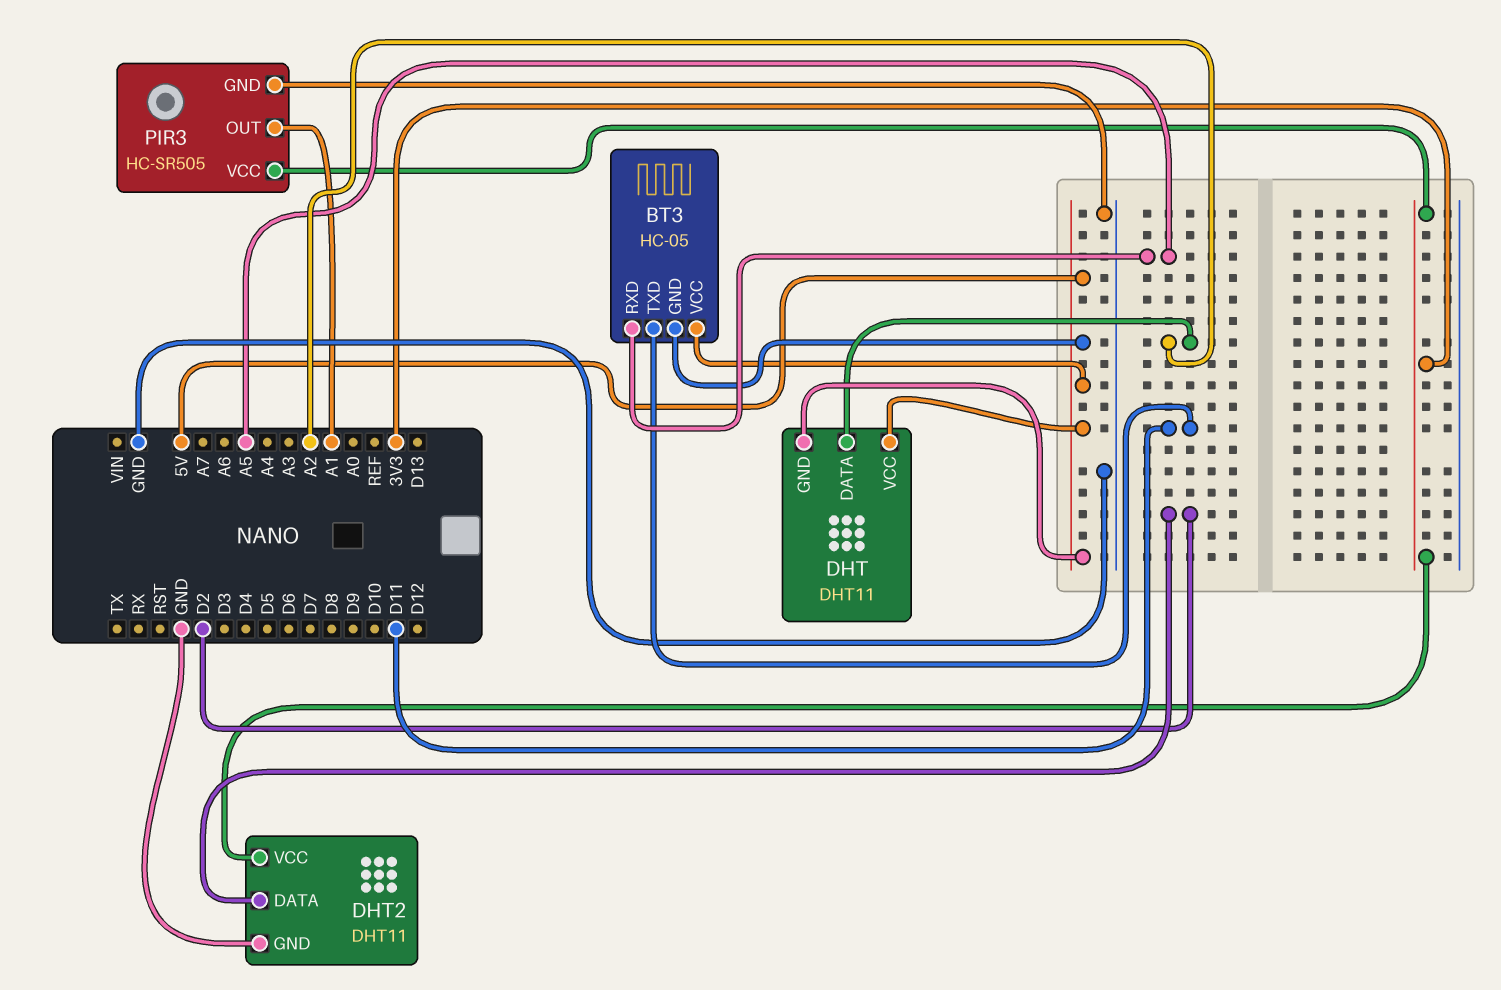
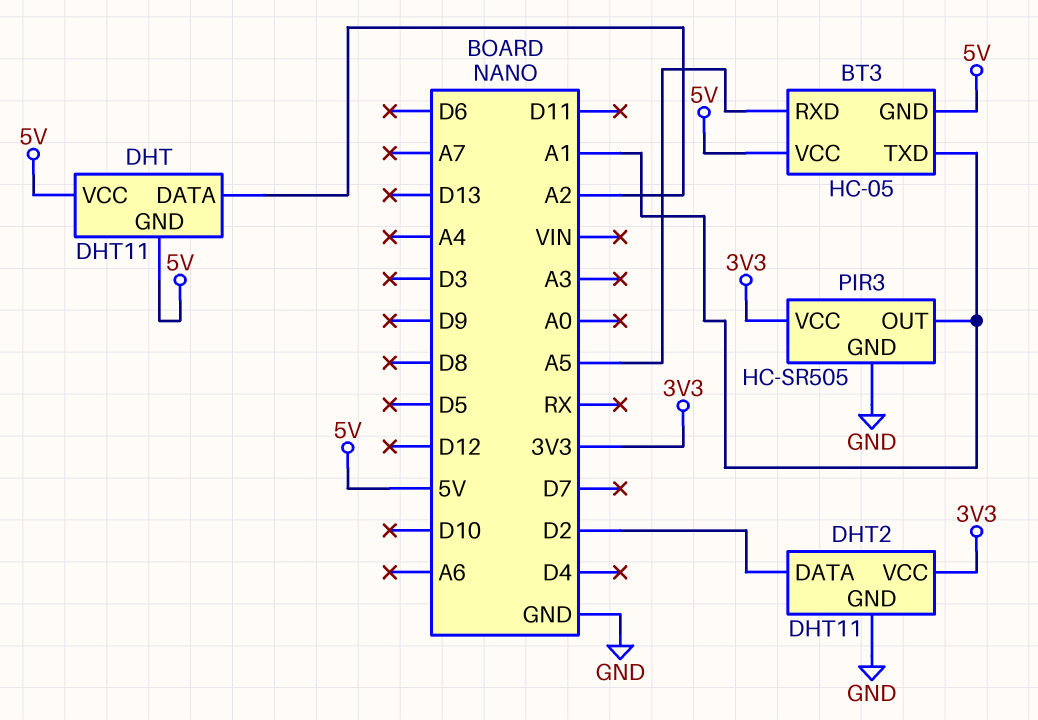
BT3 pin TXD: D11 -> A1

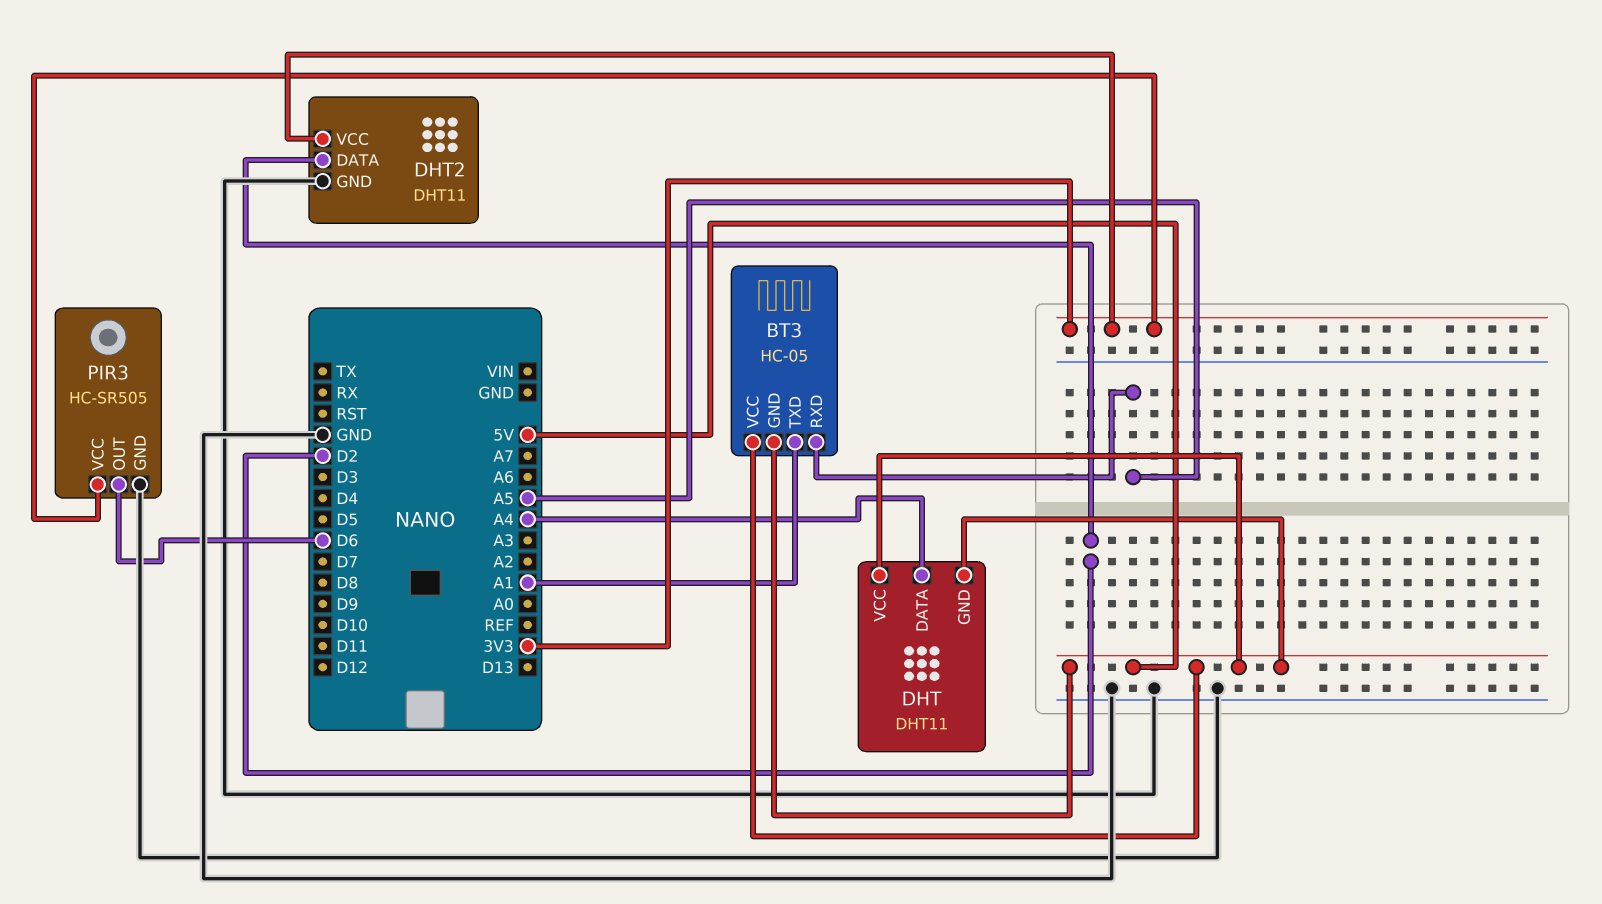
DHT pin DATA: A2 -> A4
PIR3 pin OUT: A1 -> D6

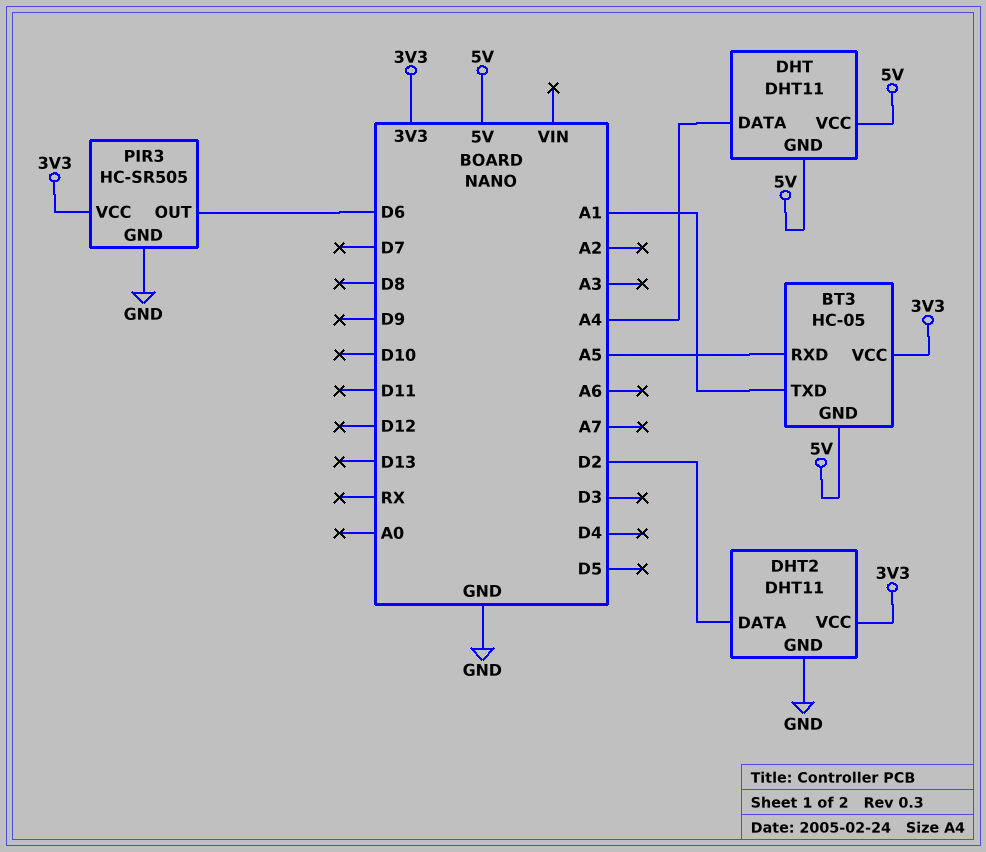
BT3 pin VCC: 5V -> 3V3

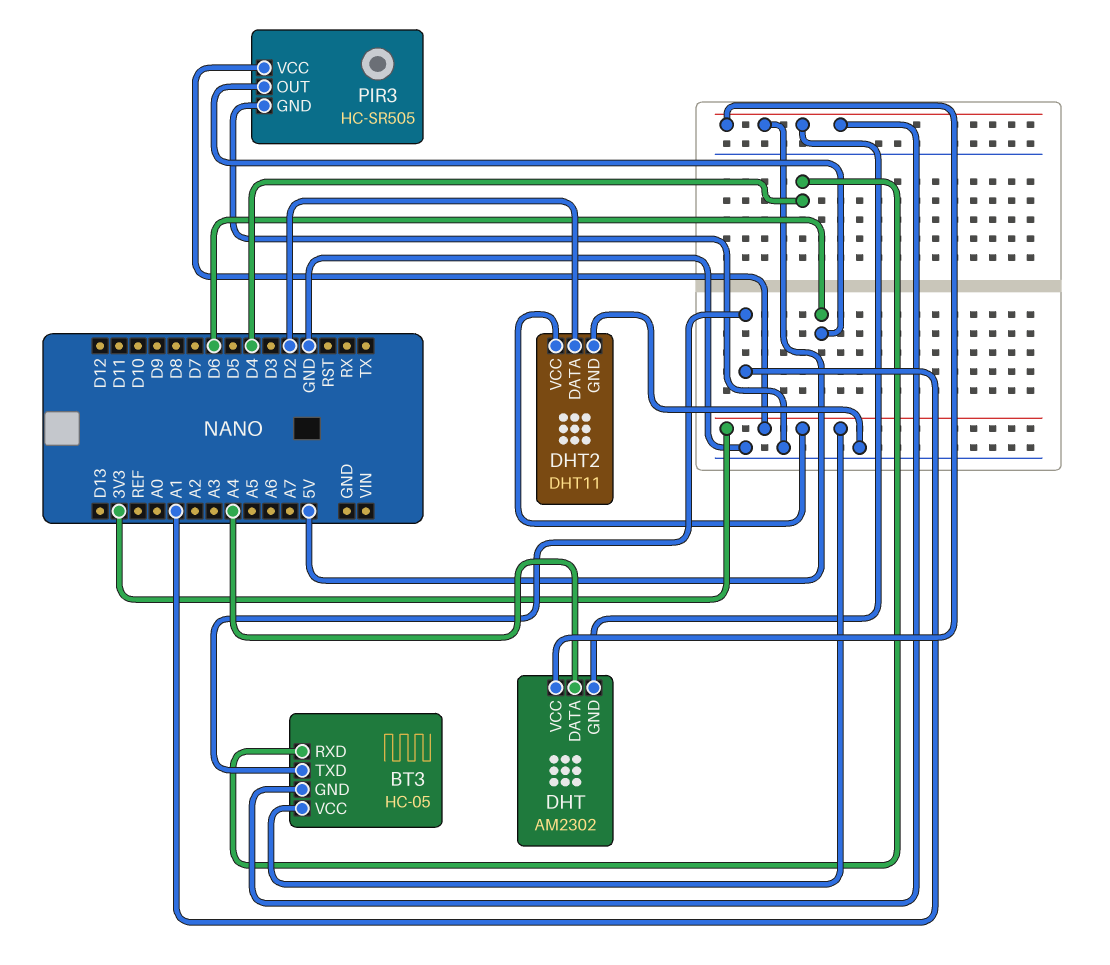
BT3 pin RXD: A5 -> D4
DHT: DHT11 -> AM2302

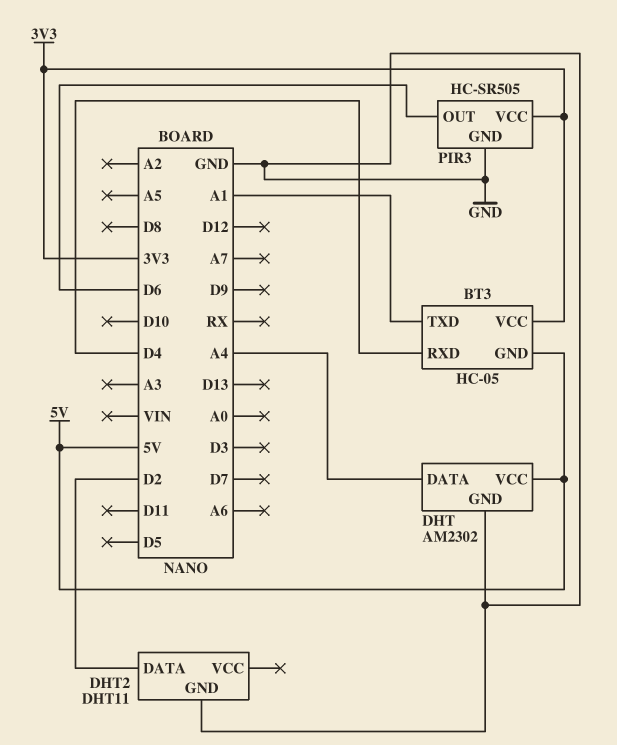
DHT pin GND: 5V -> GND
DHT2 pin VCC: 3V3 -> none

